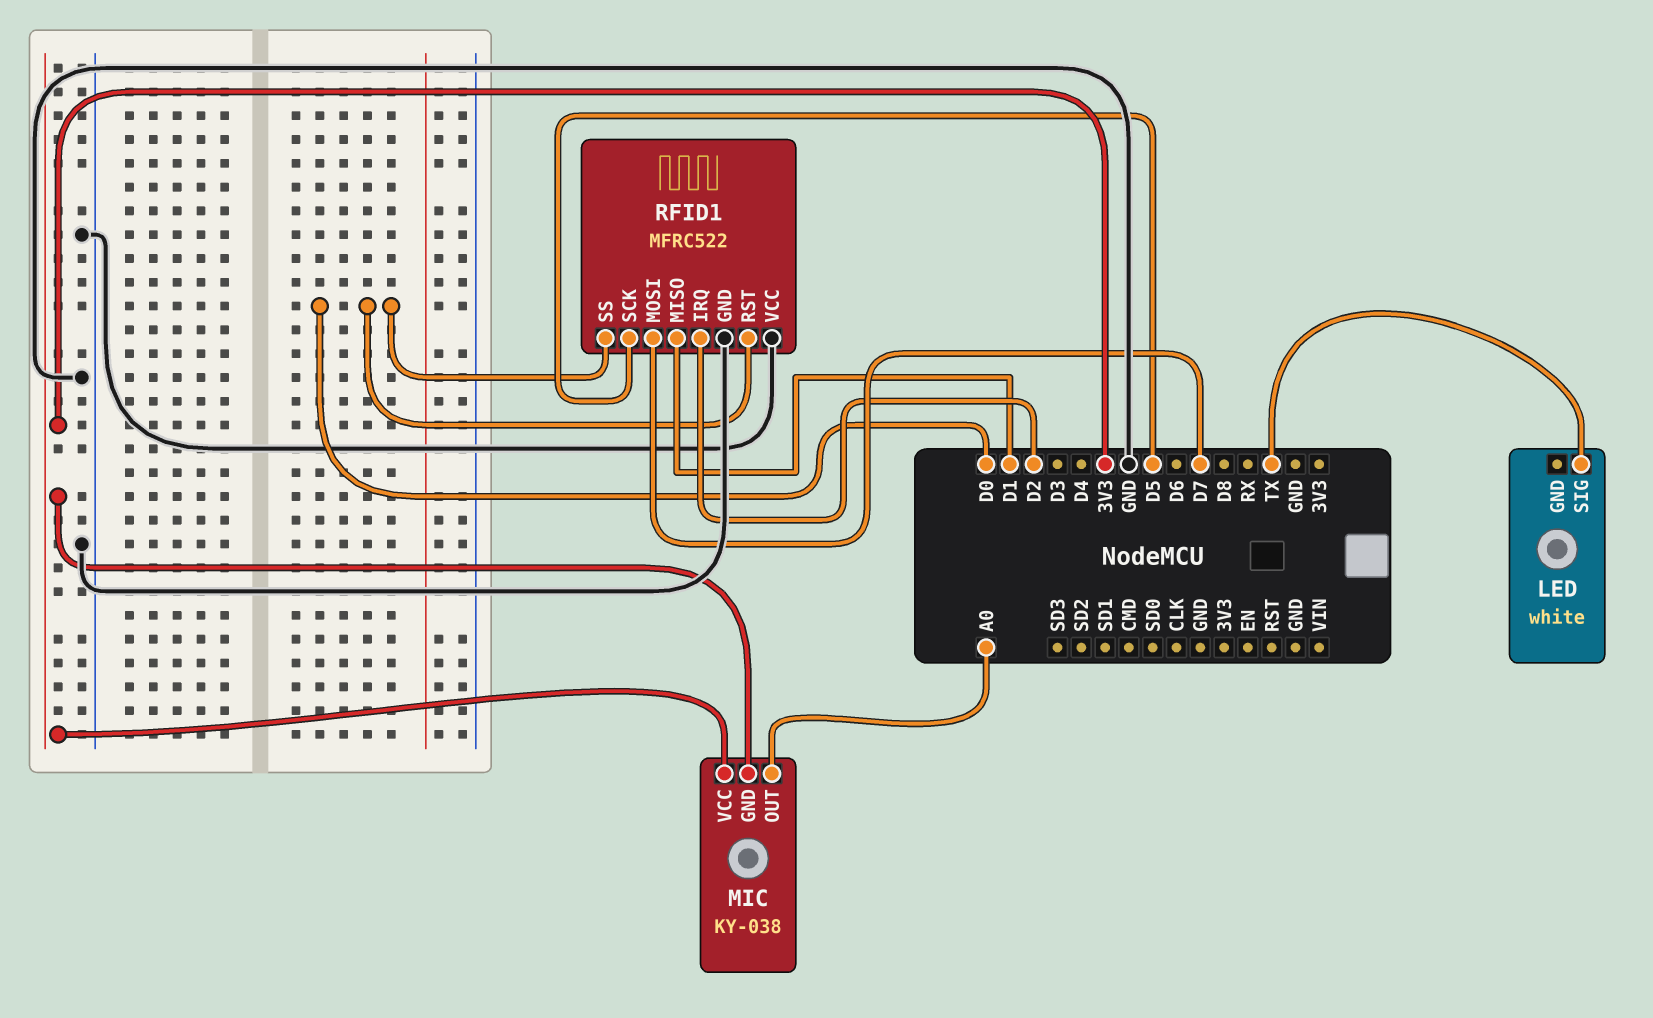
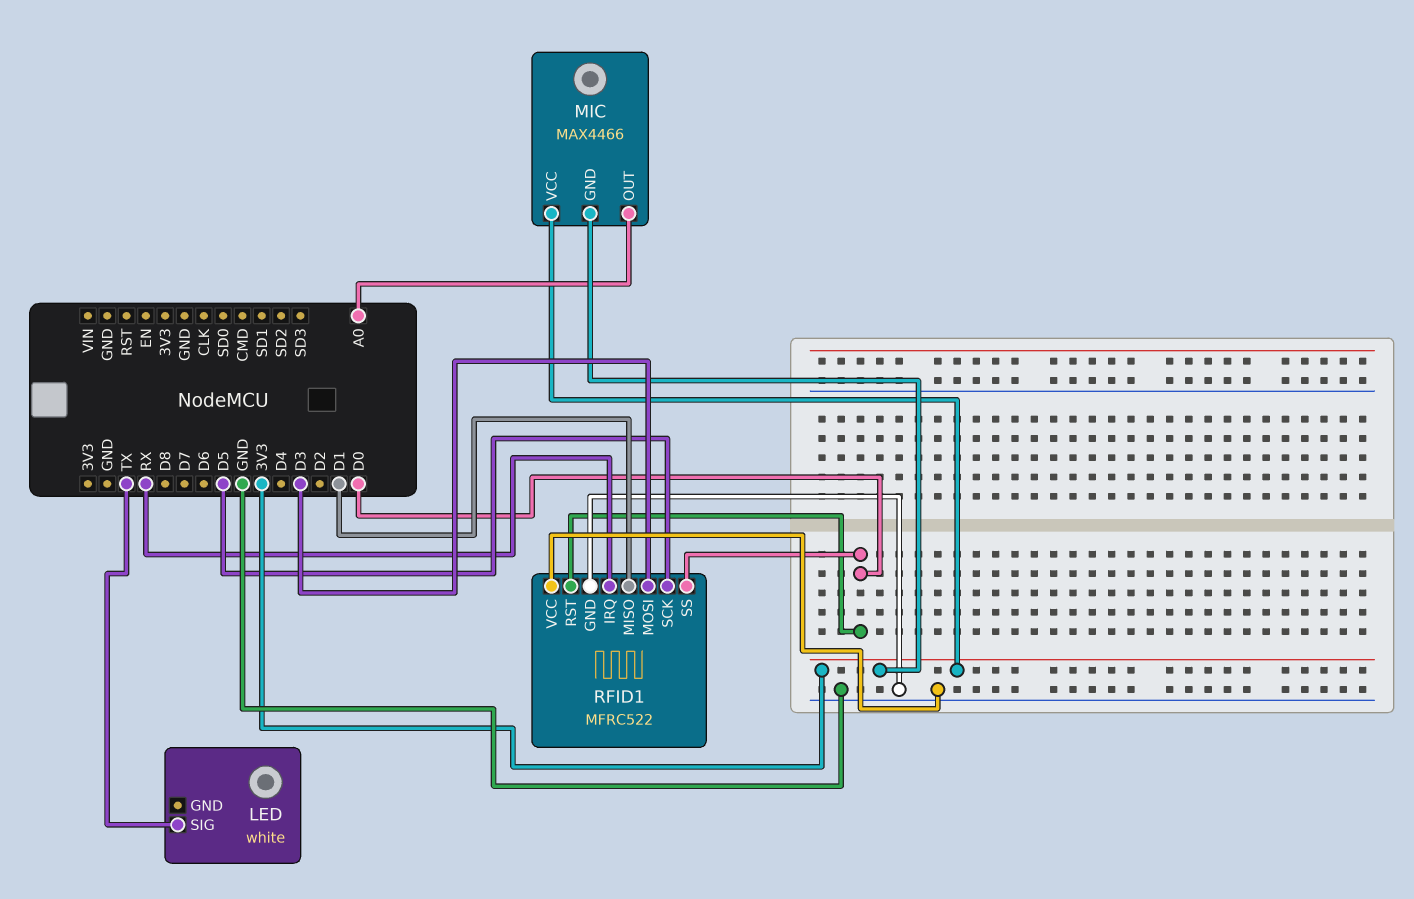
MIC: KY-038 -> MAX4466
RFID1 pin IRQ: D2 -> RX
RFID1 pin MOSI: D7 -> D3

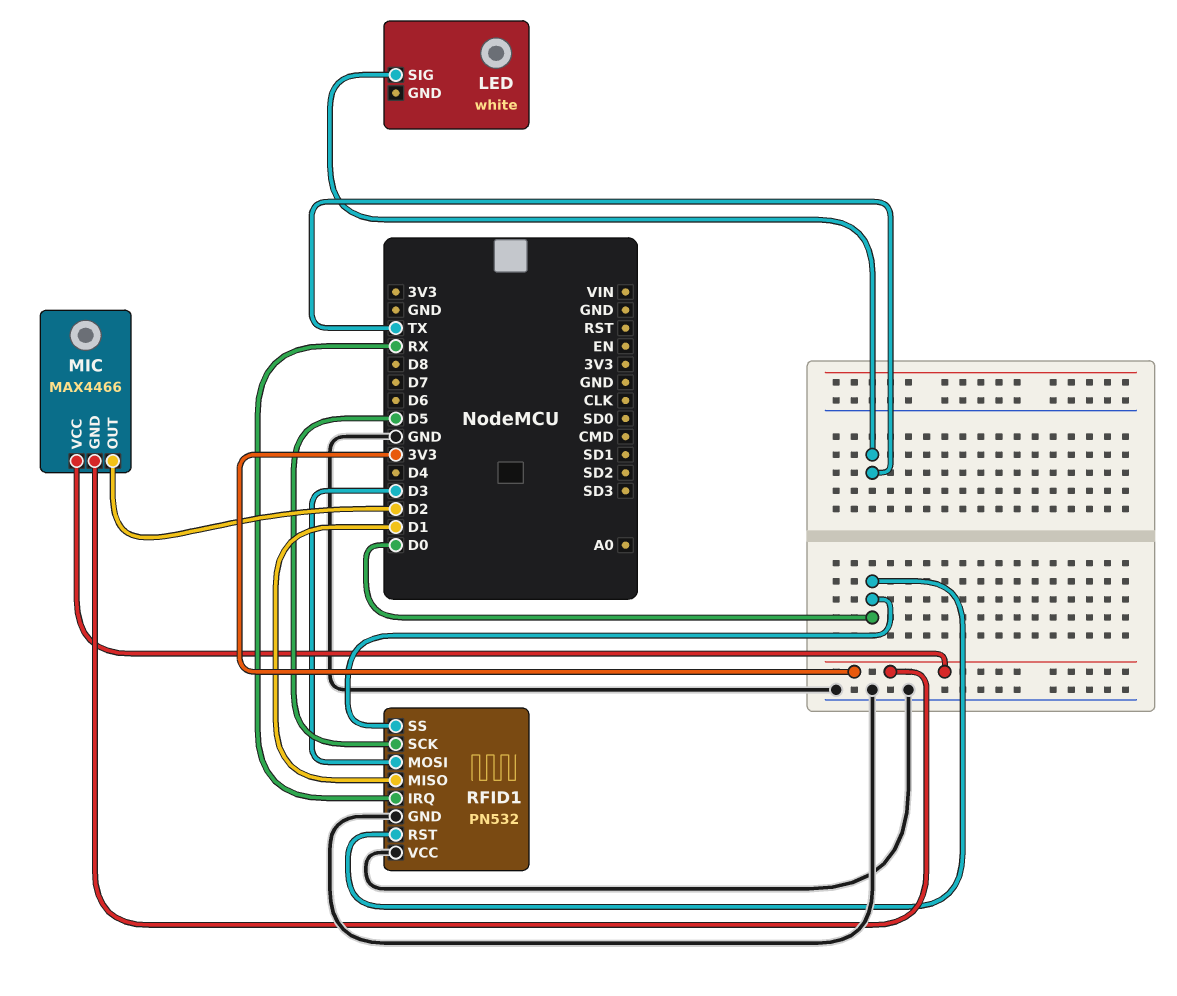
MIC pin OUT: A0 -> D2
RFID1: MFRC522 -> PN532

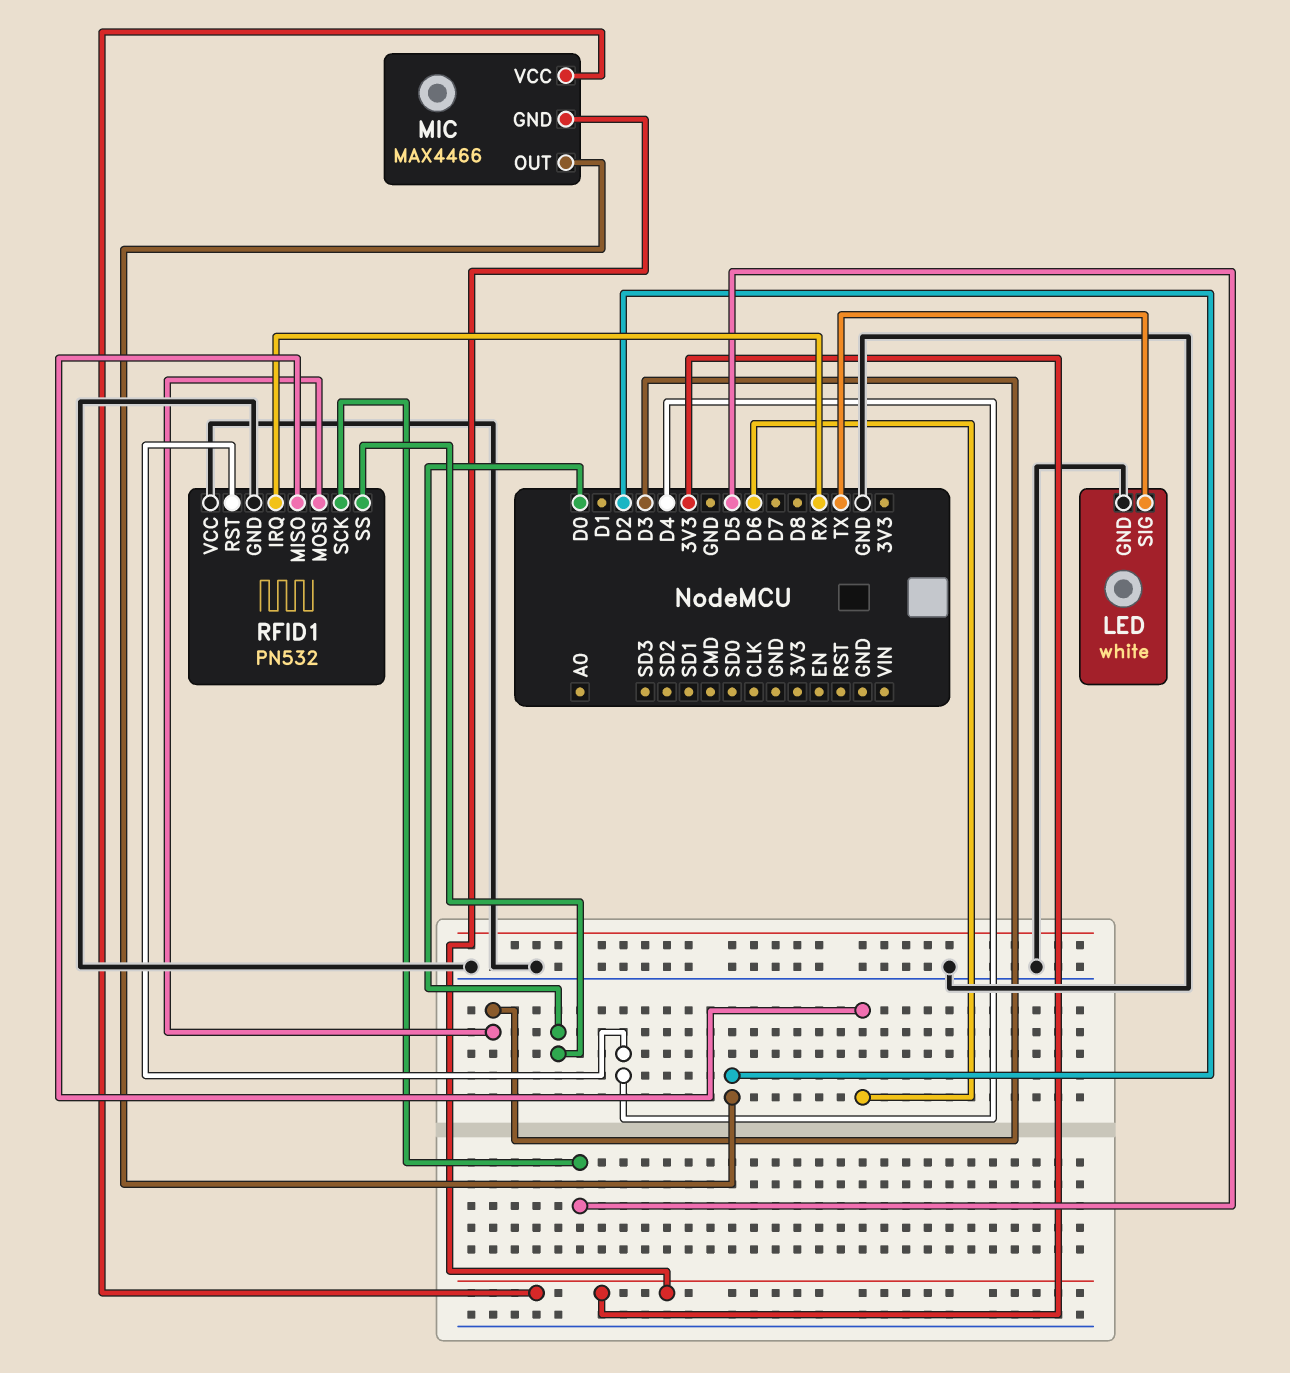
LED pin GND: none -> GND
RFID1 pin MISO: D1 -> D6
RFID1 pin RST: D0 -> D4

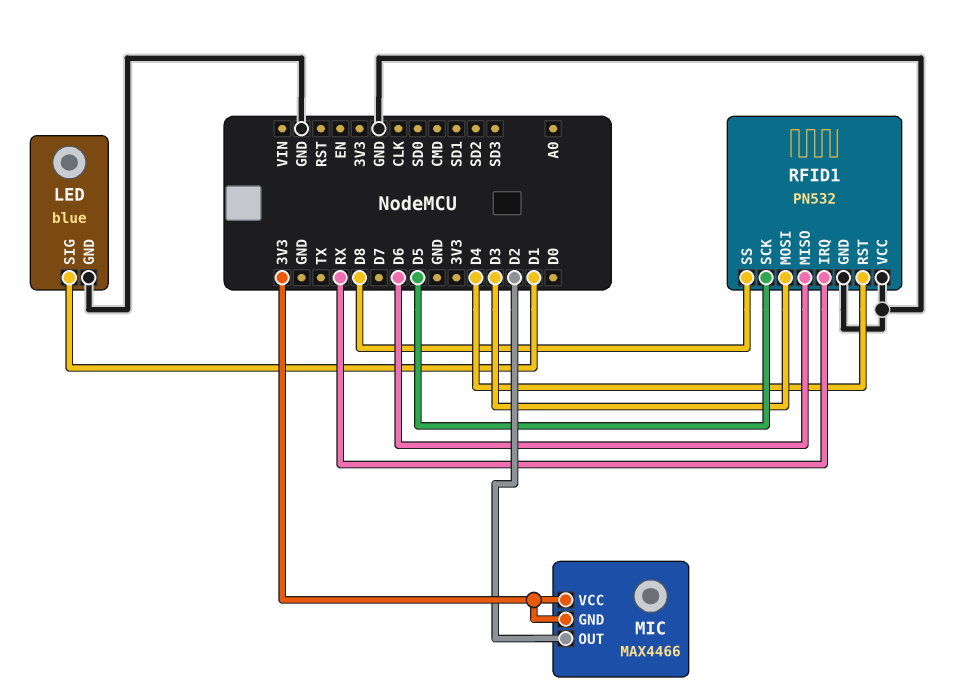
LED: white -> blue
LED pin SIG: TX -> D1
RFID1 pin SS: D0 -> D8

